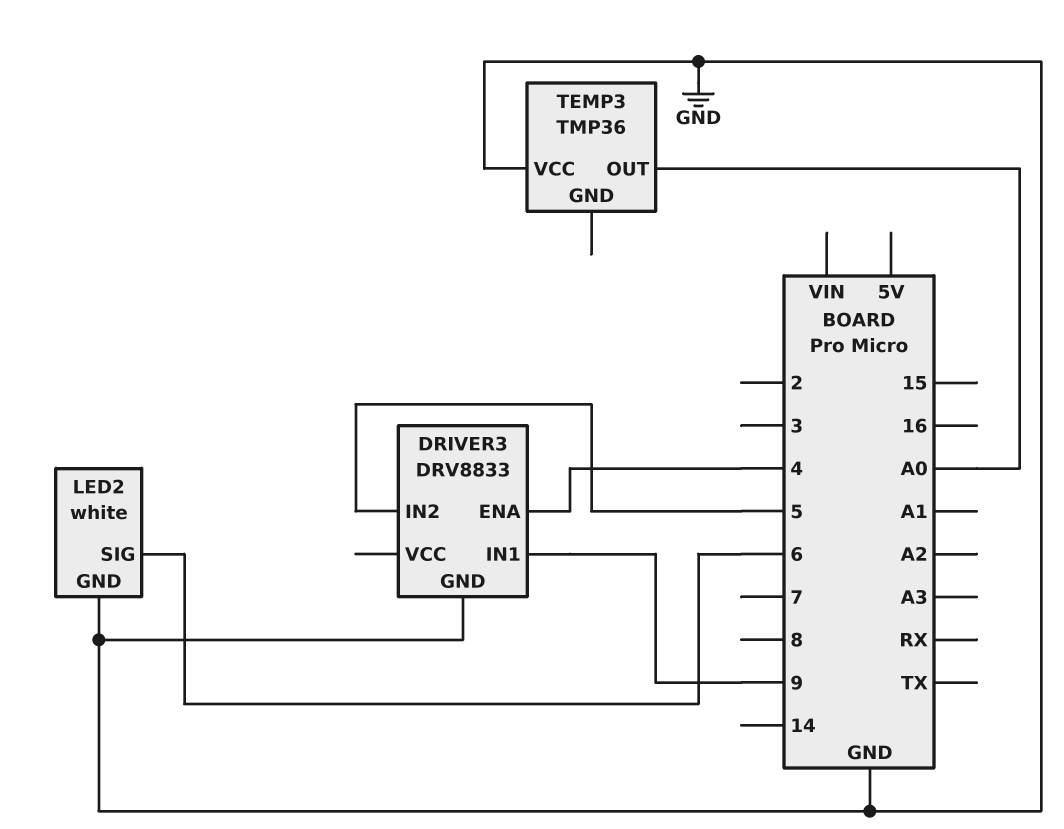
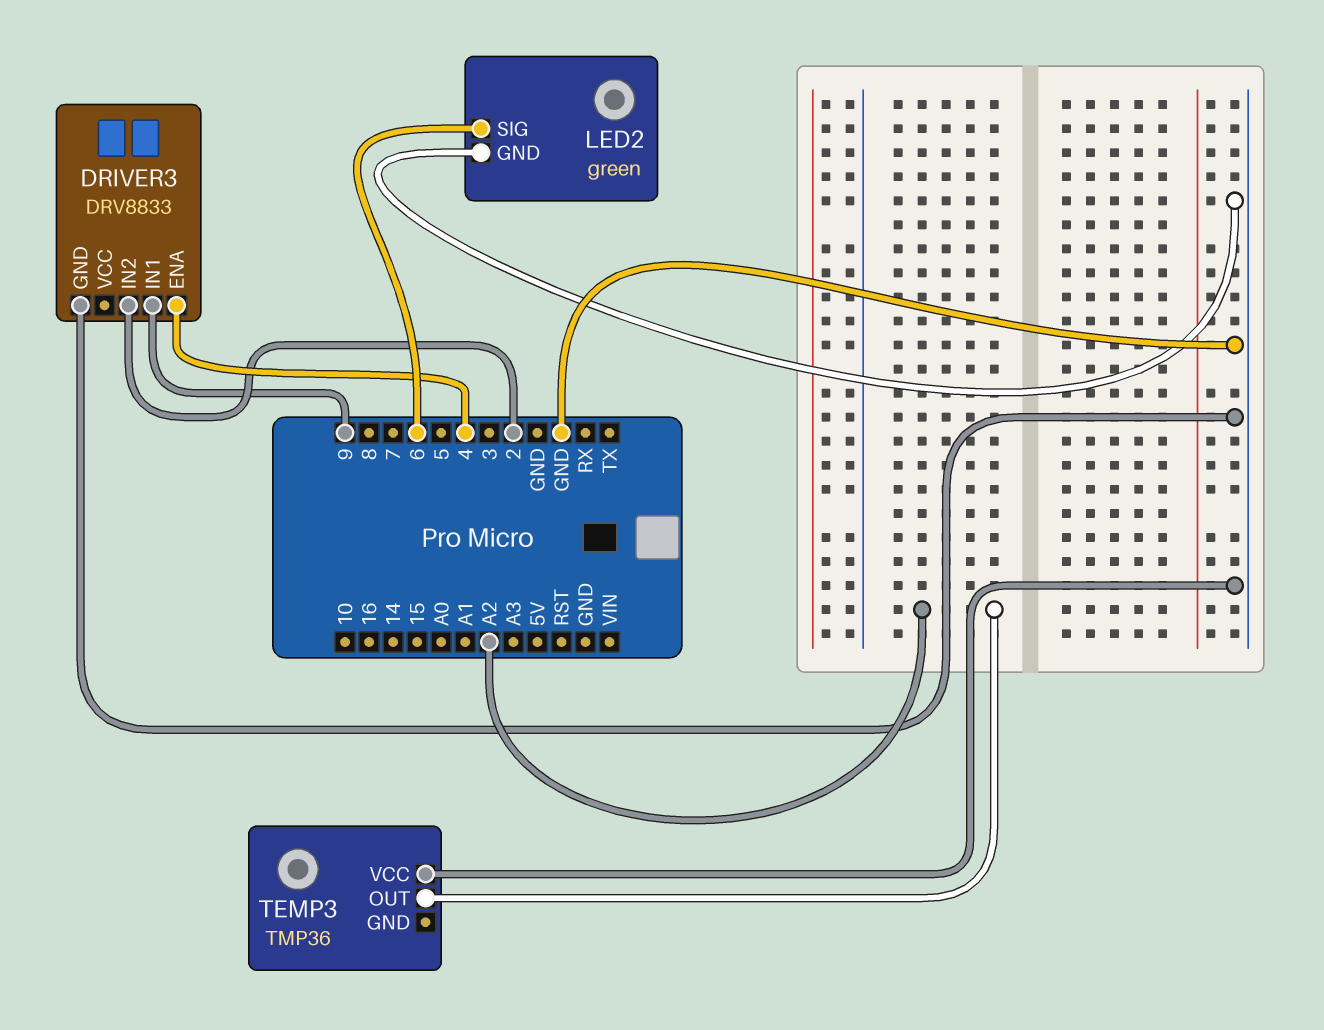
DRIVER3 pin IN2: 5 -> 2
LED2: white -> green
TEMP3 pin OUT: A0 -> A2

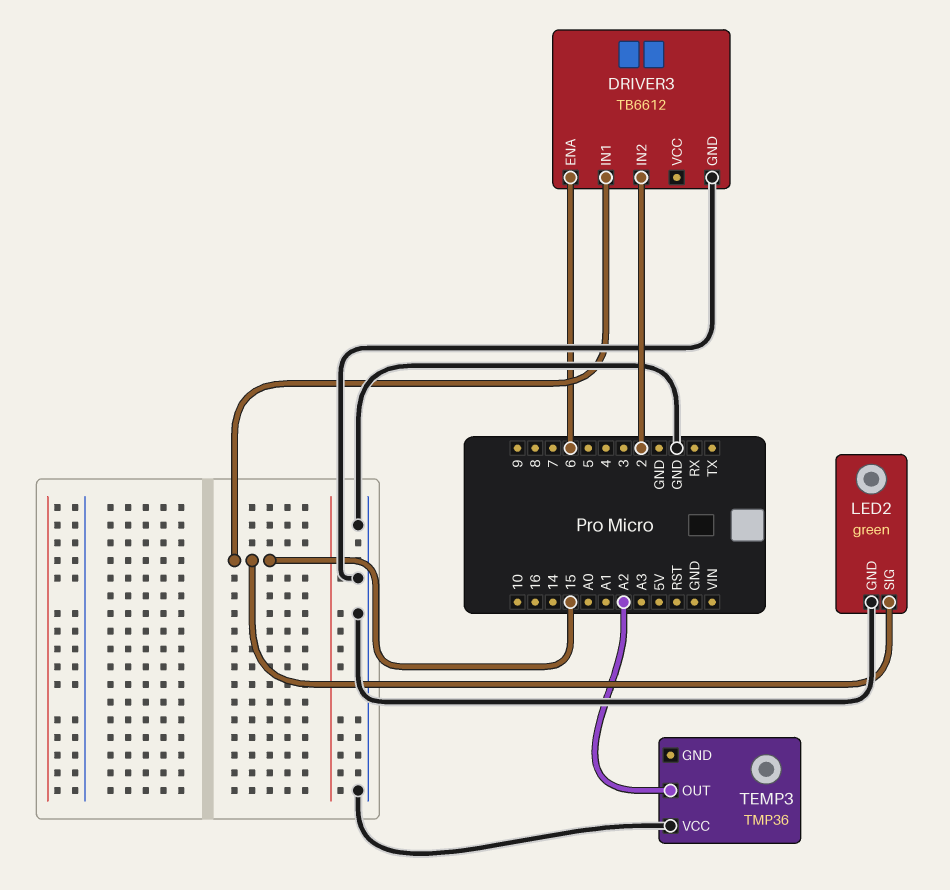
DRIVER3: DRV8833 -> TB6612
DRIVER3 pin ENA: 4 -> 6
DRIVER3 pin IN1: 9 -> 15
LED2 pin SIG: 6 -> 15

